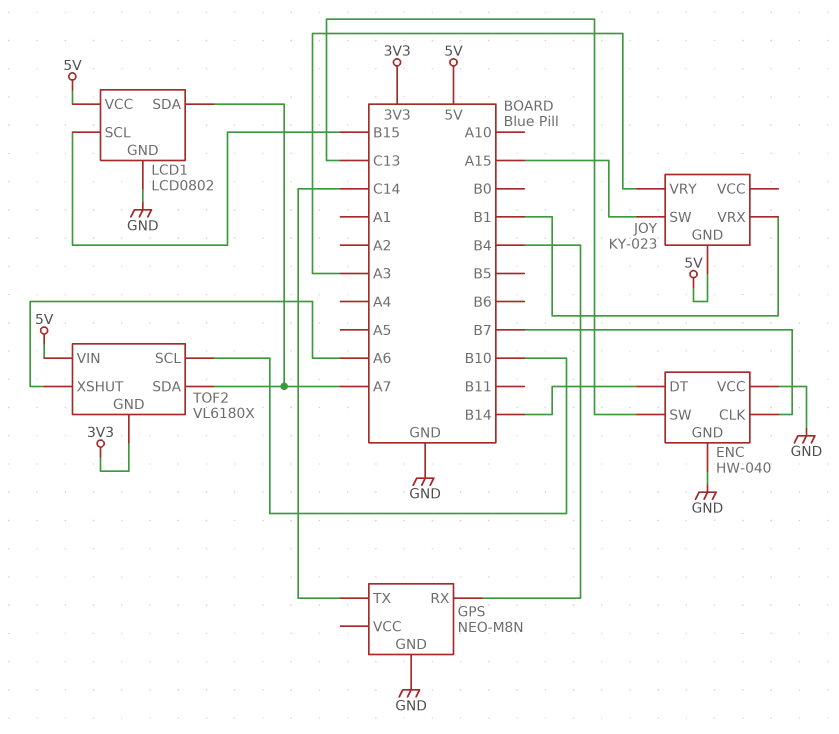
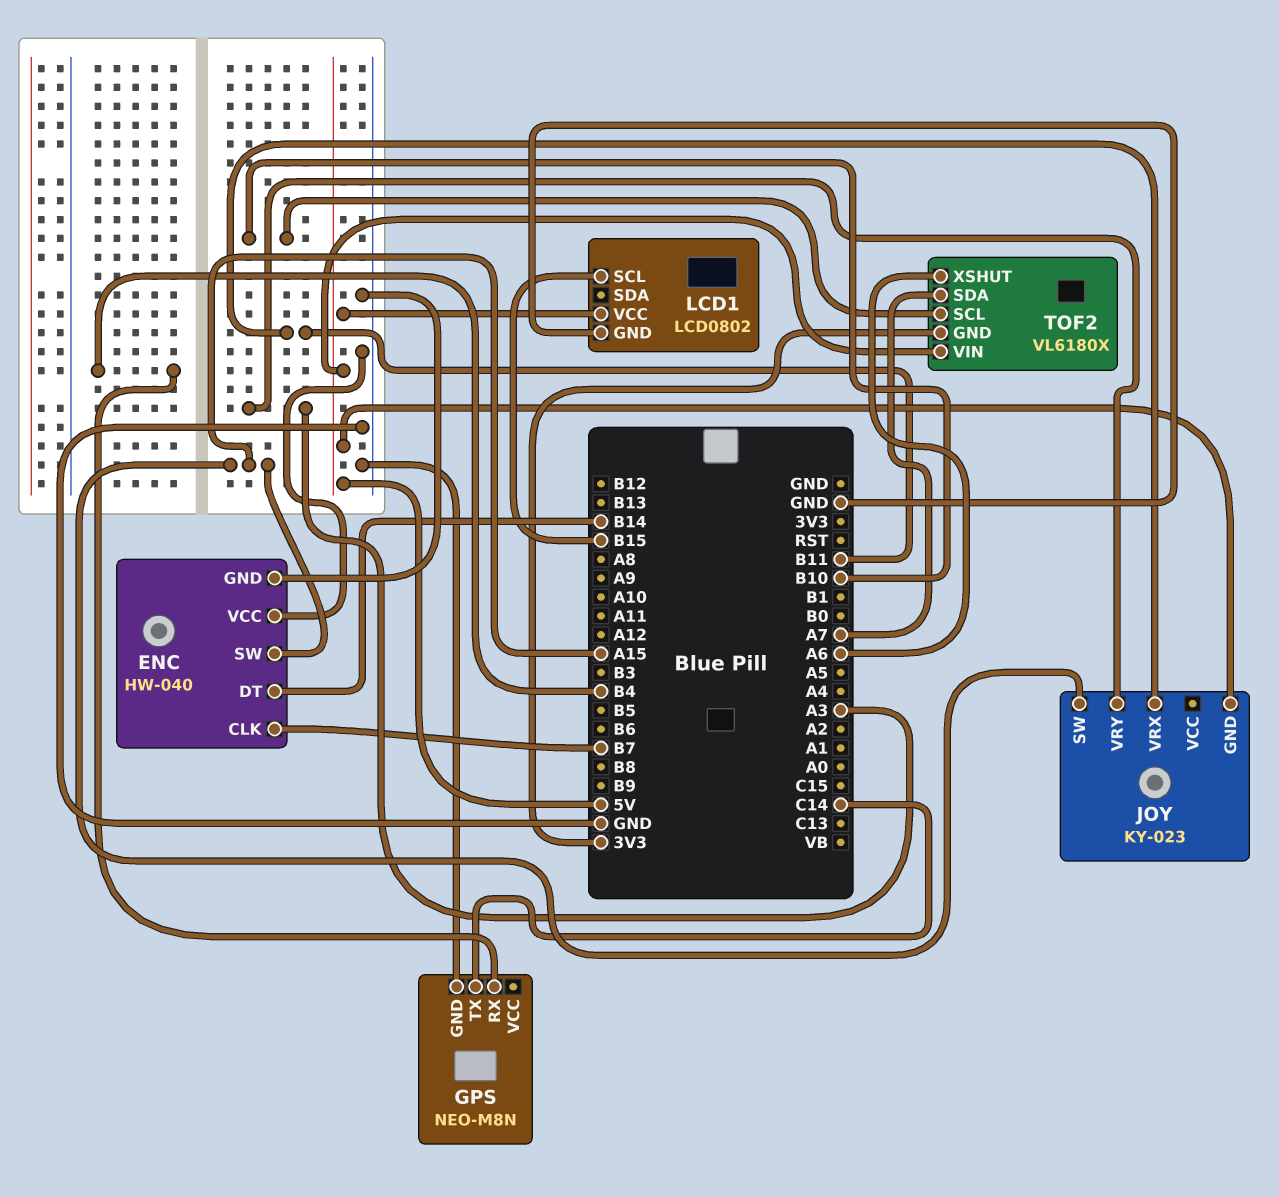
ENC pin SW: C13 -> A15
JOY pin VRX: B1 -> B11
LCD1 pin SDA: A7 -> none

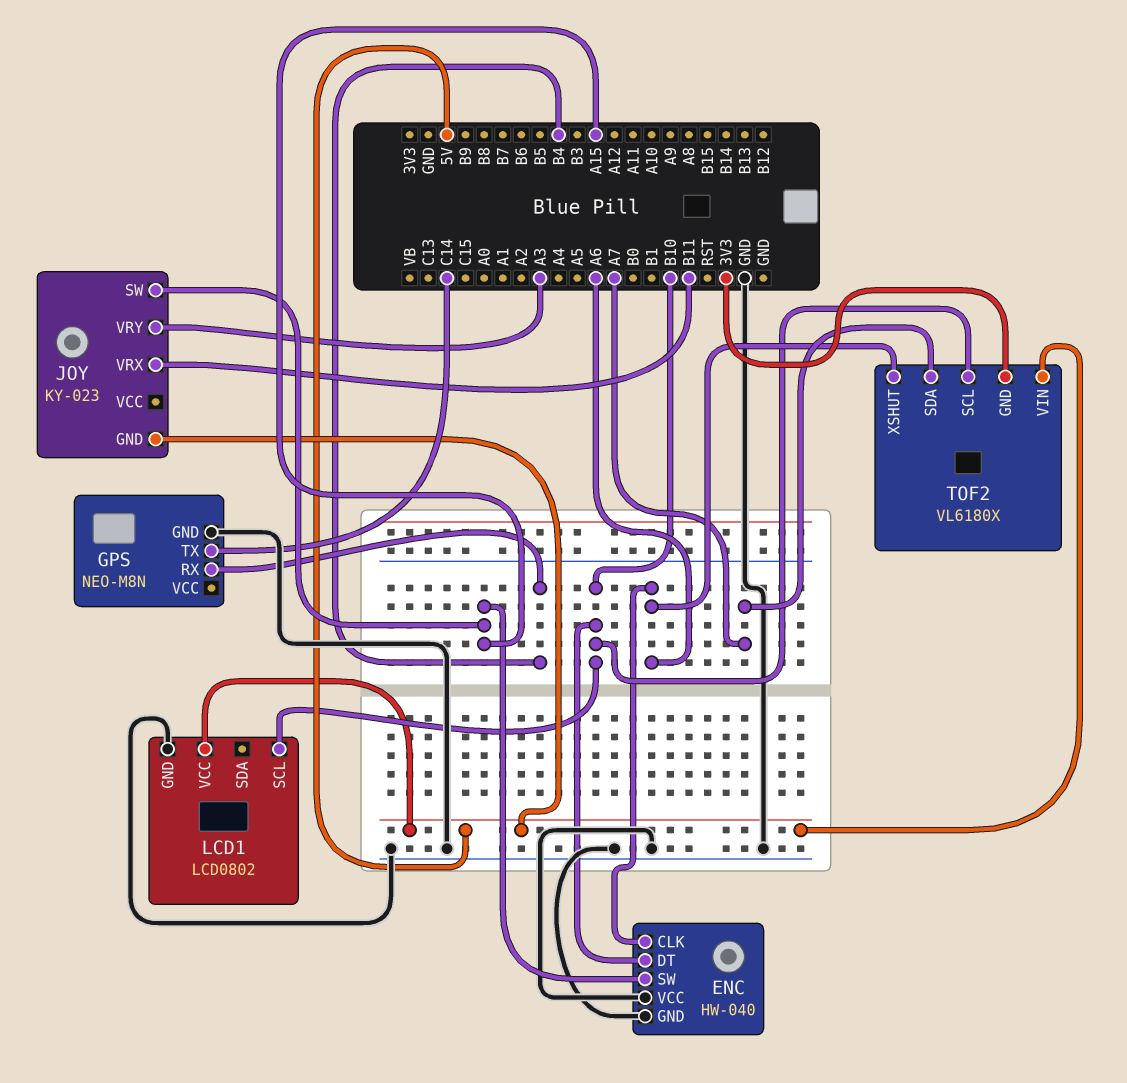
ENC pin CLK: B7 -> A6
ENC pin DT: B14 -> B10
LCD1 pin SCL: B15 -> B10

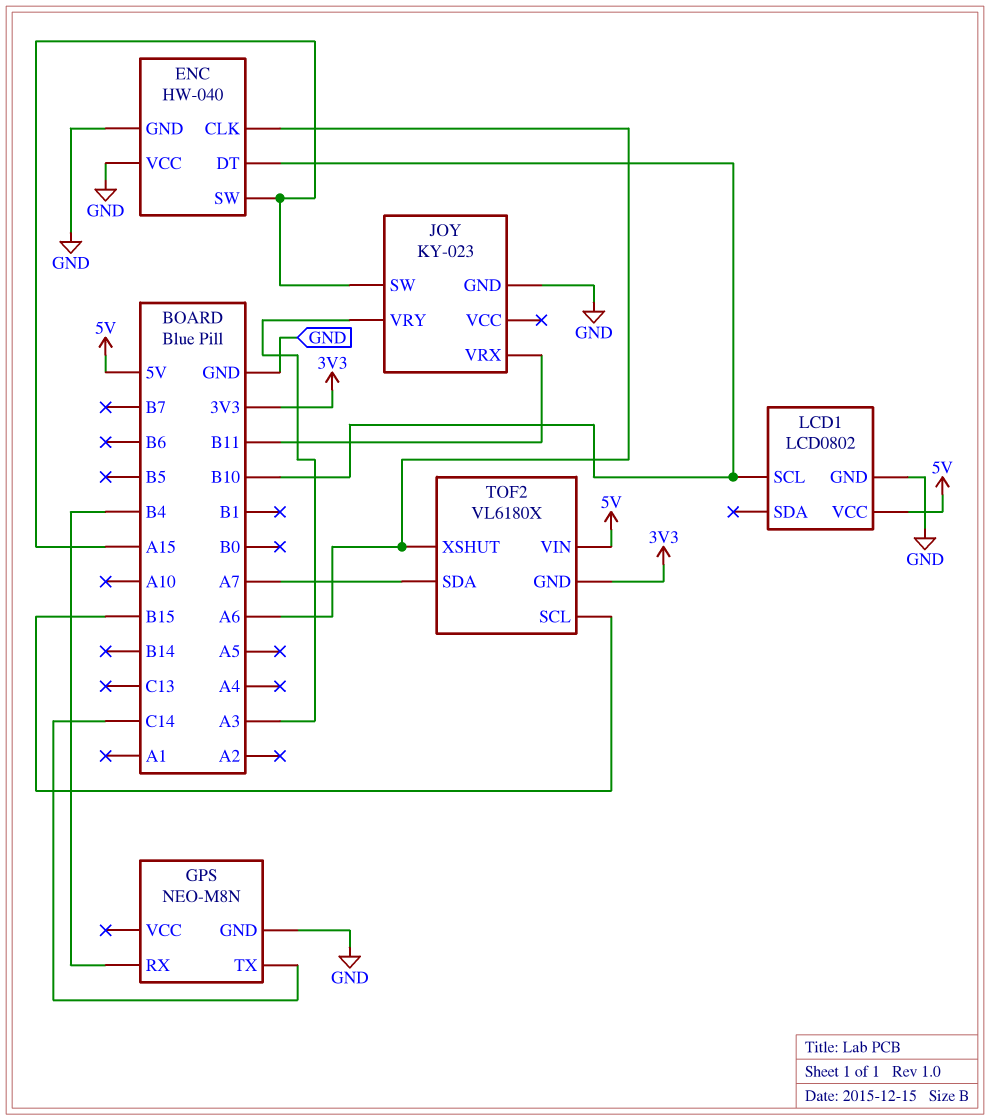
JOY pin GND: 5V -> GND
TOF2 pin SCL: B10 -> B15

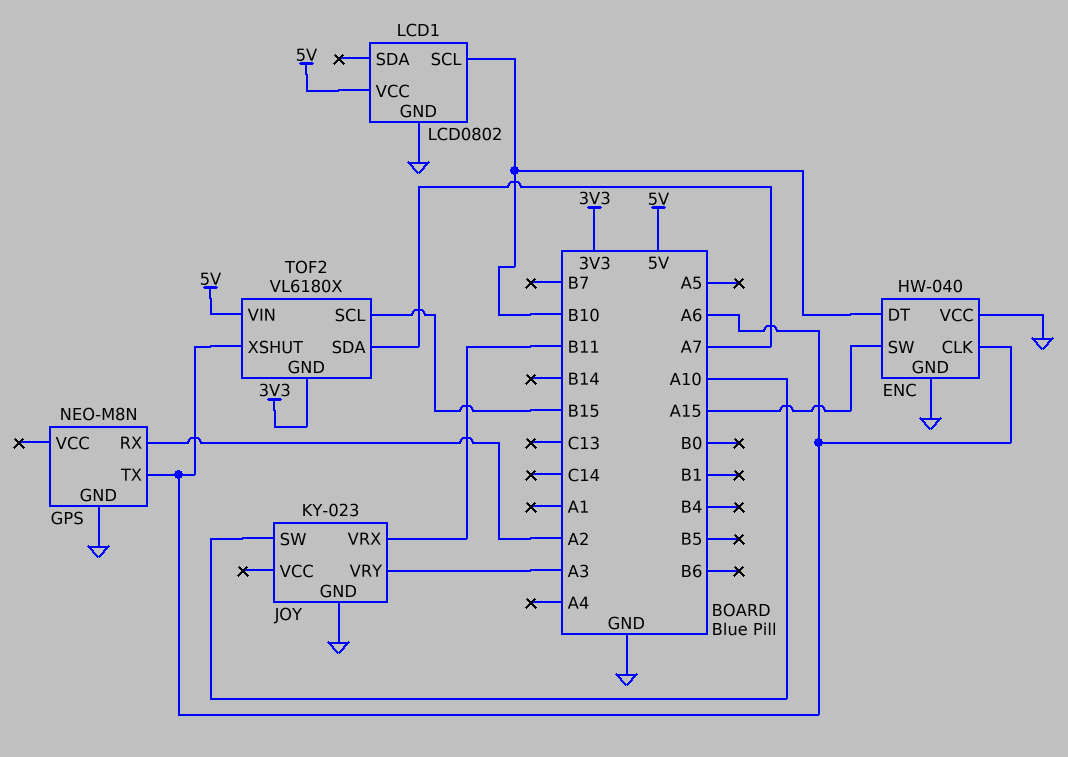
GPS pin RX: B4 -> A2
GPS pin TX: C14 -> A6
JOY pin SW: A15 -> A10

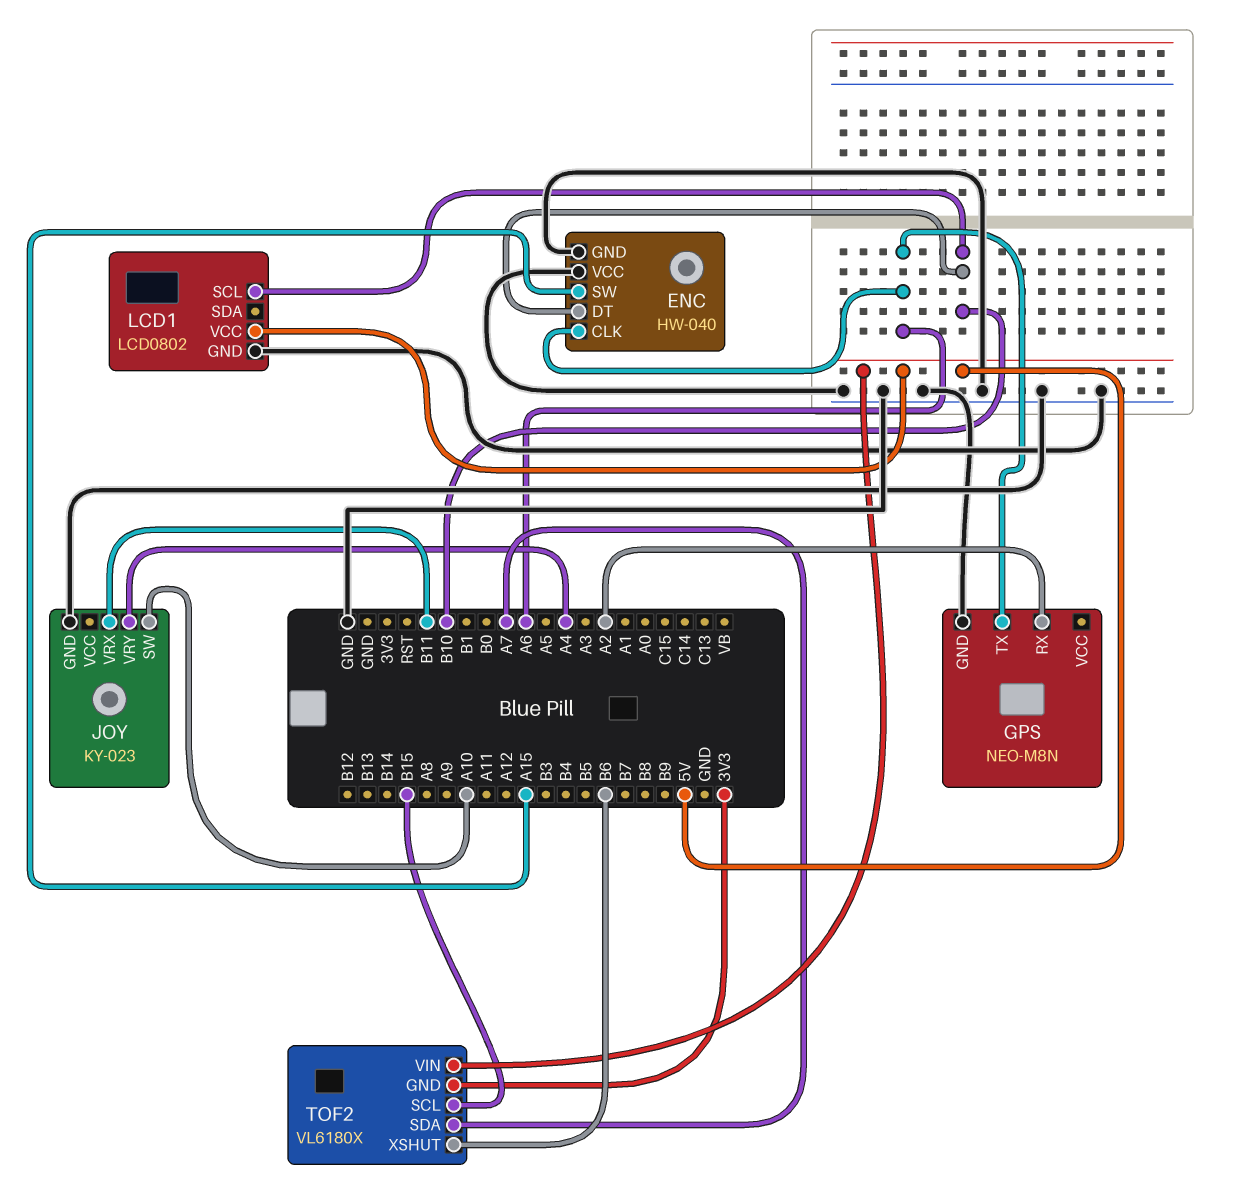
JOY pin VRY: A3 -> A4
TOF2 pin XSHUT: A6 -> B6

